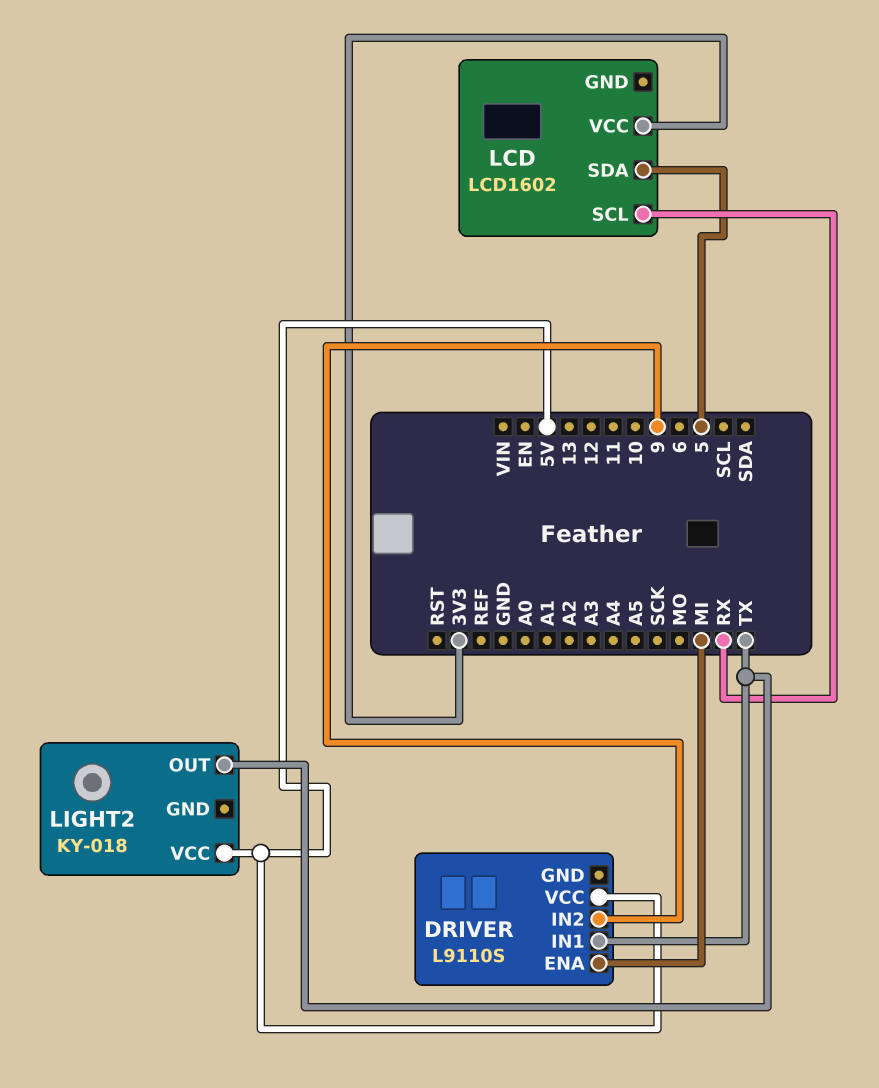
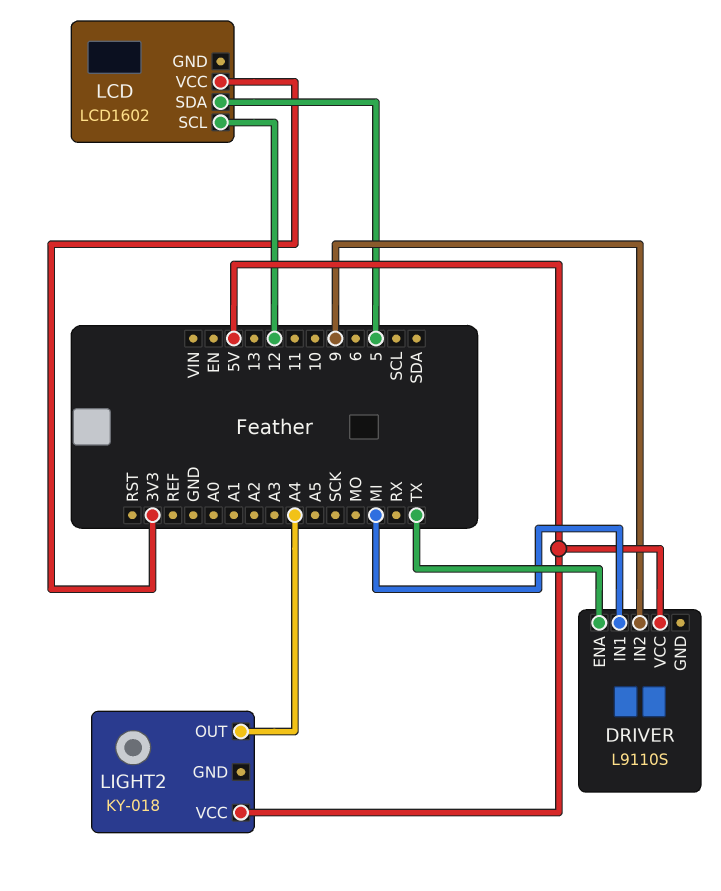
DRIVER pin ENA: MI -> TX
DRIVER pin IN1: TX -> MI
LCD pin SCL: RX -> 12
LIGHT2 pin OUT: TX -> A4

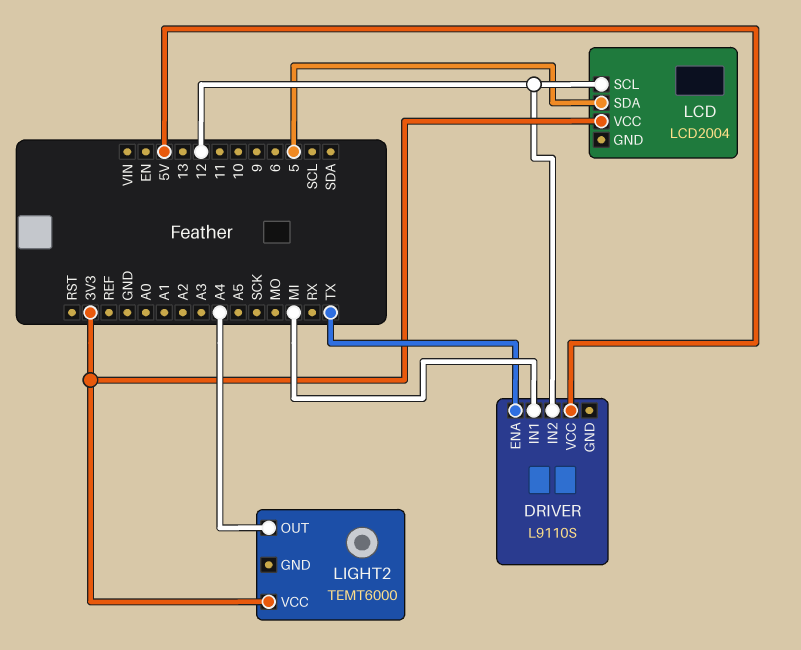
DRIVER pin IN2: 9 -> 12
LCD: LCD1602 -> LCD2004
LIGHT2: KY-018 -> TEMT6000
LIGHT2 pin VCC: 5V -> 3V3

